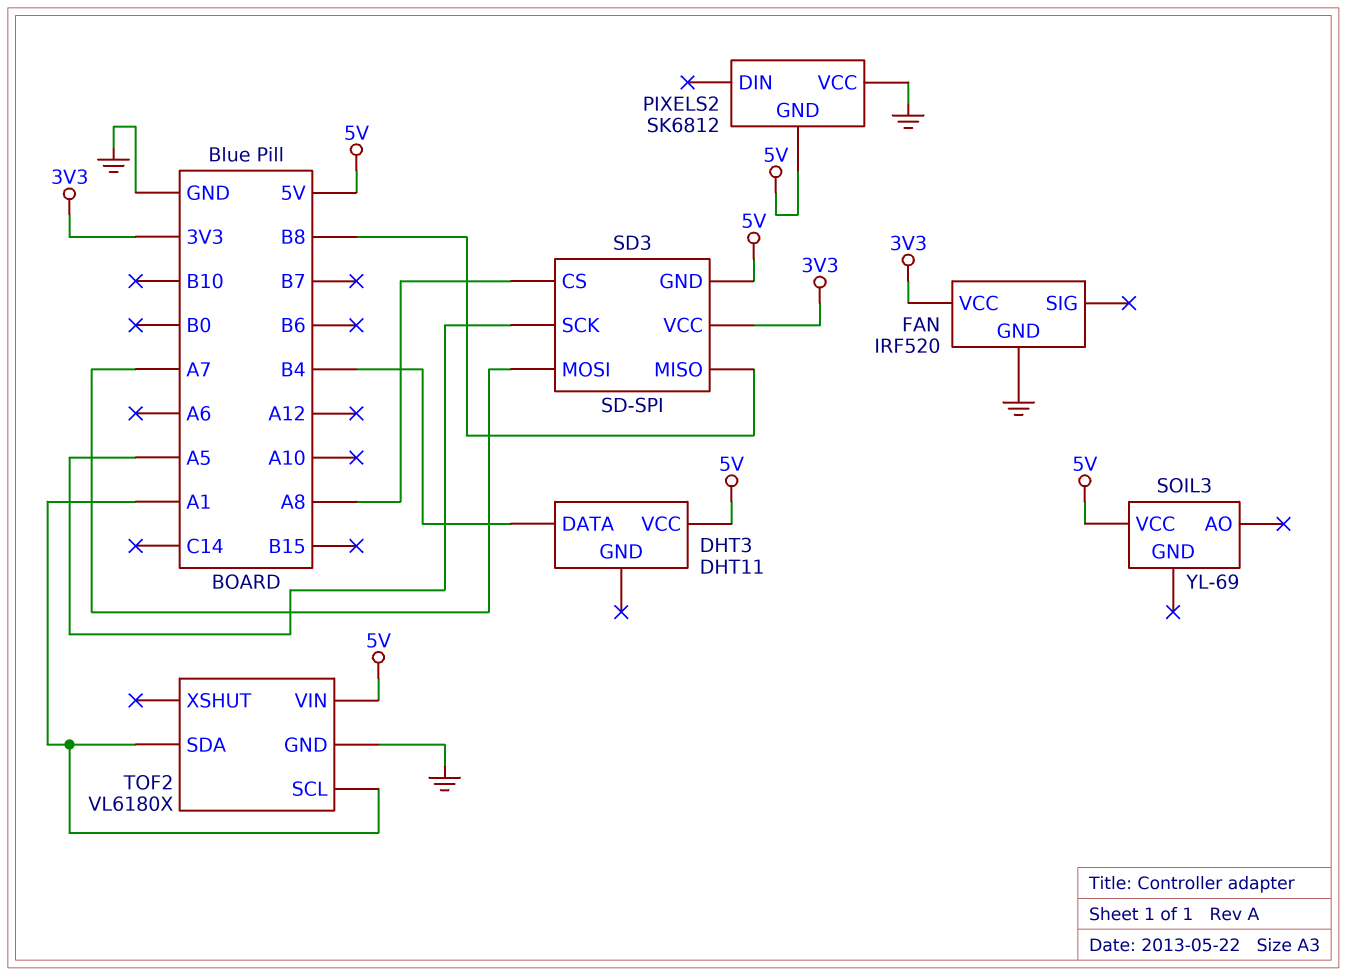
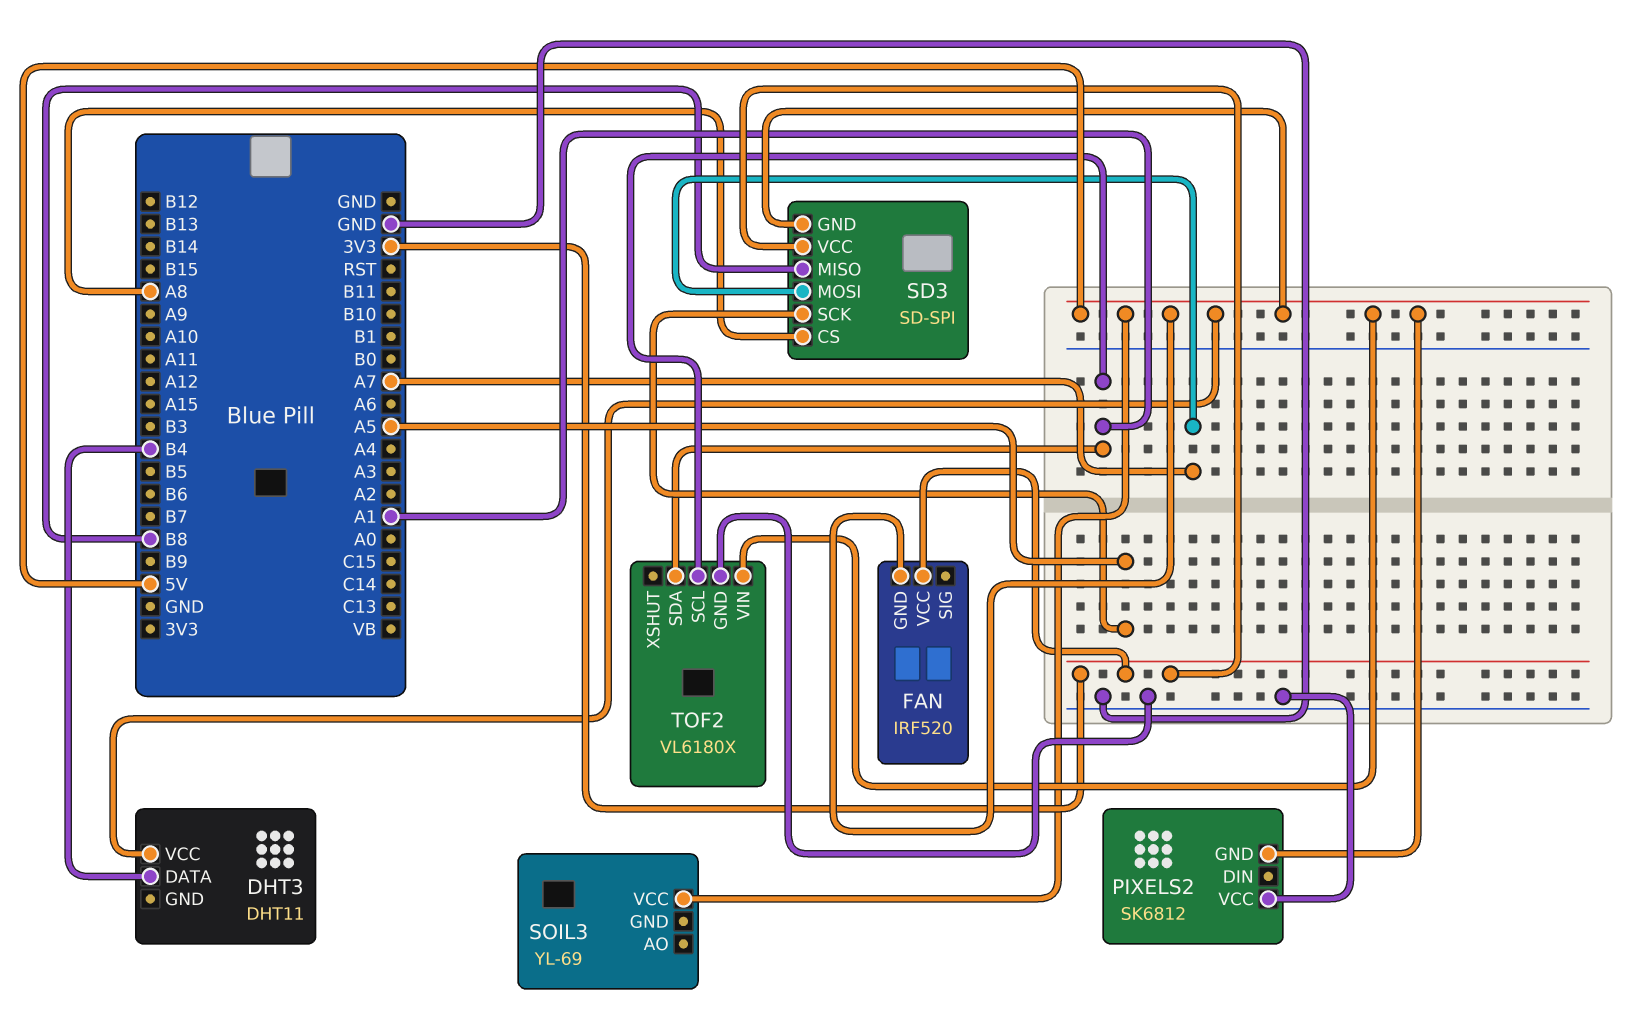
FAN pin GND: GND -> 5V

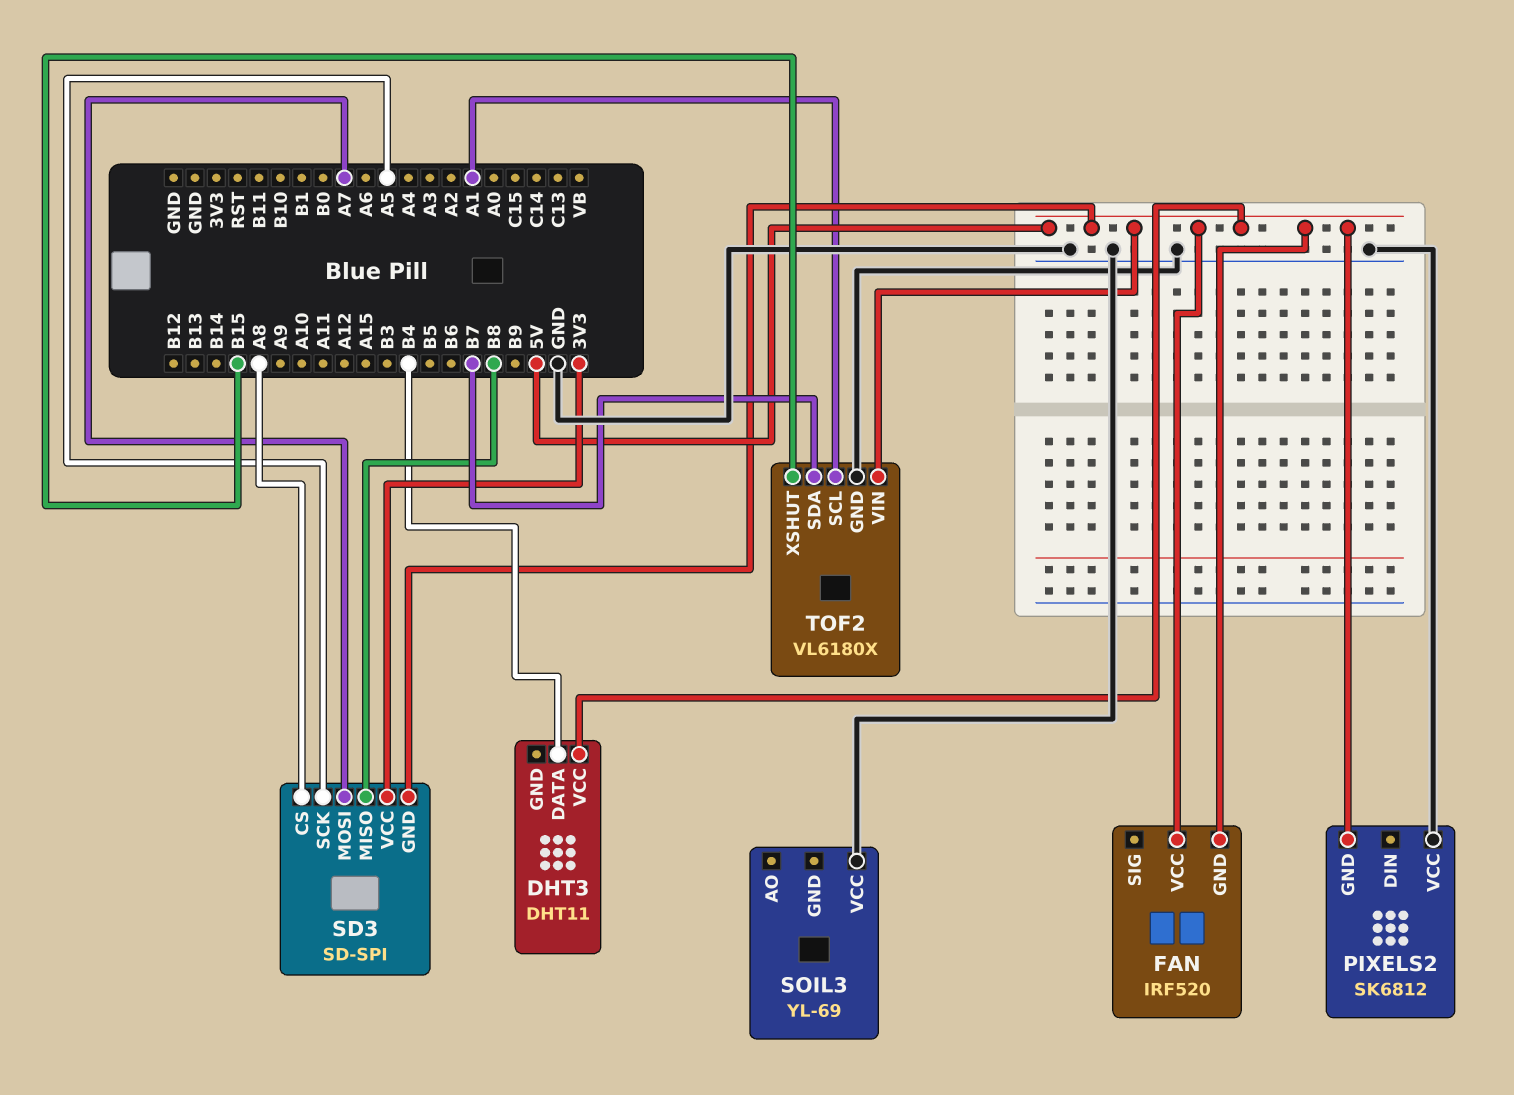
FAN pin VCC: 3V3 -> 5V
SOIL3 pin VCC: 5V -> GND
TOF2 pin SDA: A1 -> B7
TOF2 pin XSHUT: none -> B15

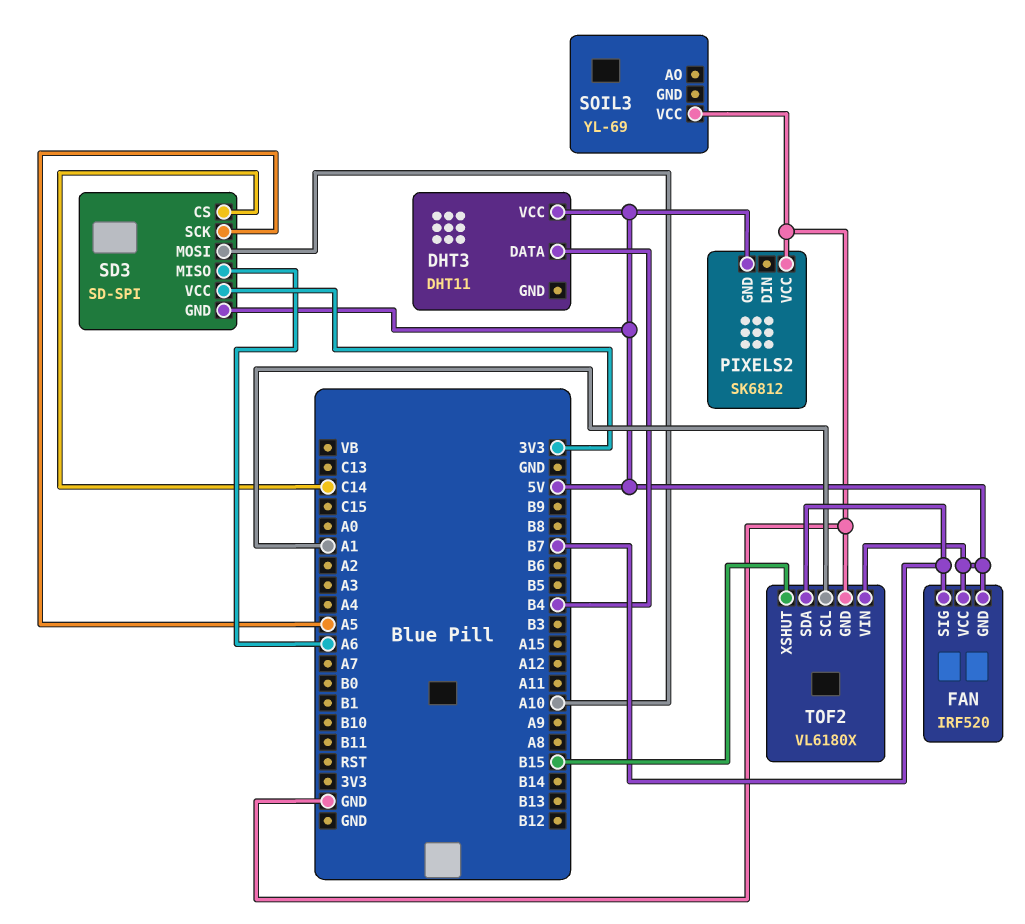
FAN pin SIG: none -> B7
SD3 pin CS: A8 -> C14
SD3 pin MISO: B8 -> A6
SD3 pin MOSI: A7 -> A10

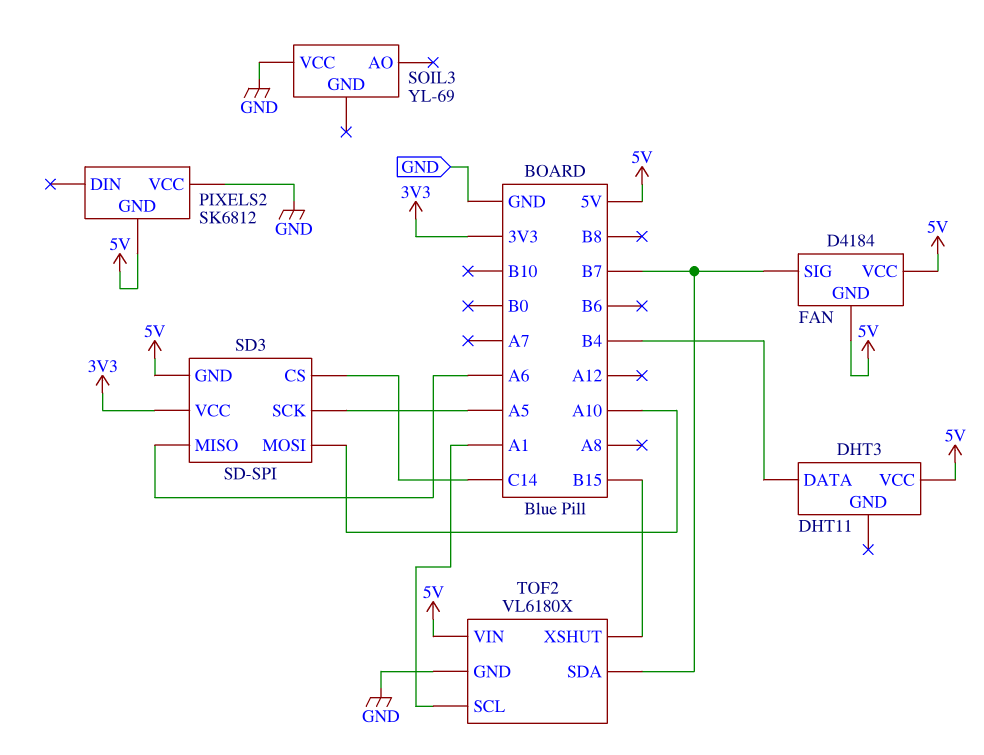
FAN: IRF520 -> D4184

